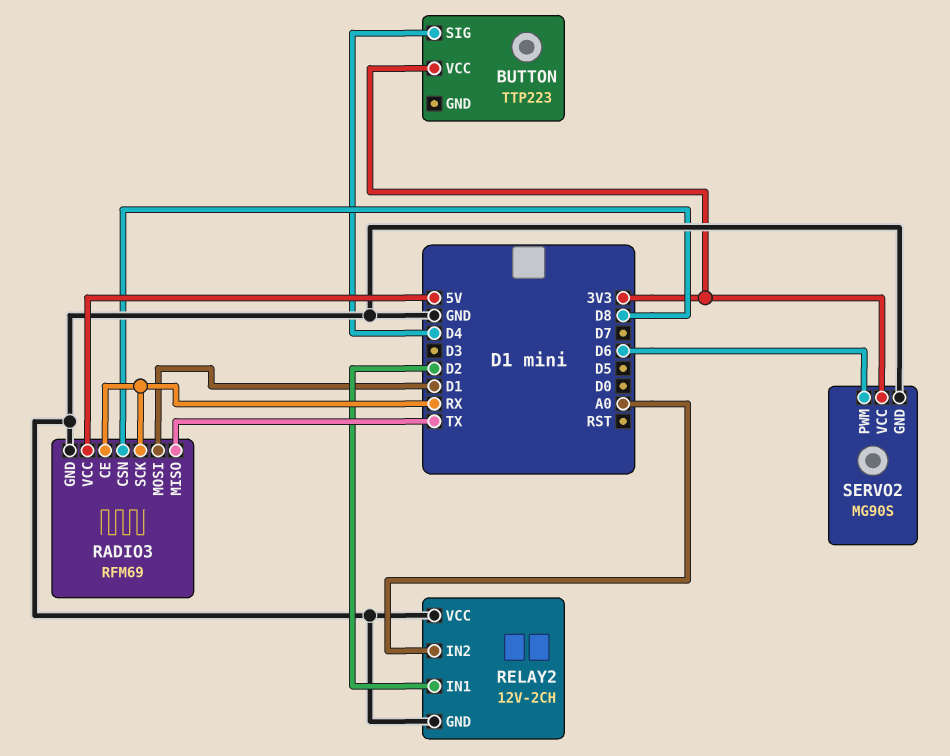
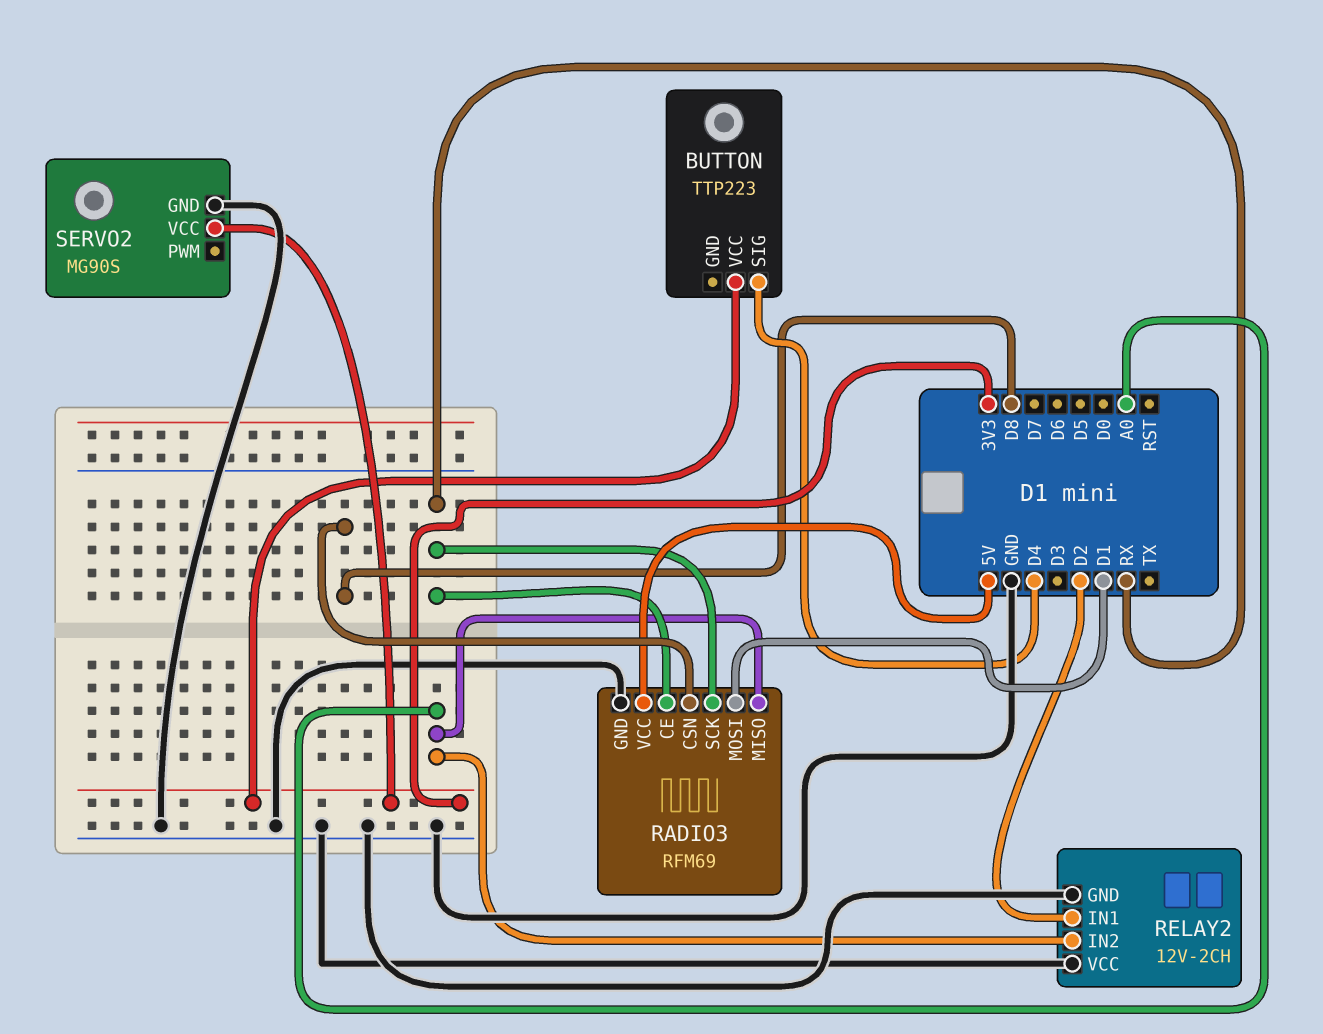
RADIO3 pin MISO: TX -> A0
SERVO2 pin PWM: D6 -> none

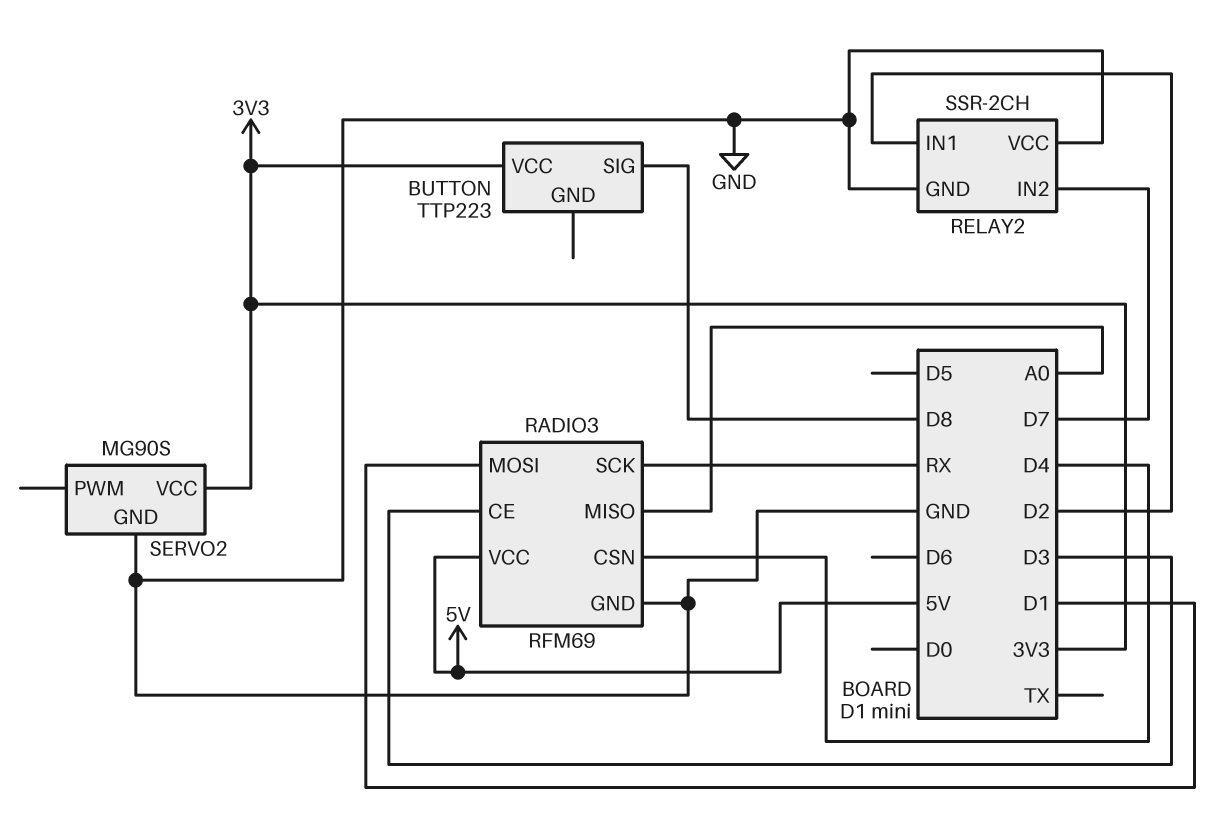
BUTTON pin SIG: D4 -> D8
RADIO3 pin CE: RX -> D3
RADIO3 pin CSN: D8 -> D4
RELAY2: 12V-2CH -> SSR-2CH
RELAY2 pin IN2: A0 -> D7

